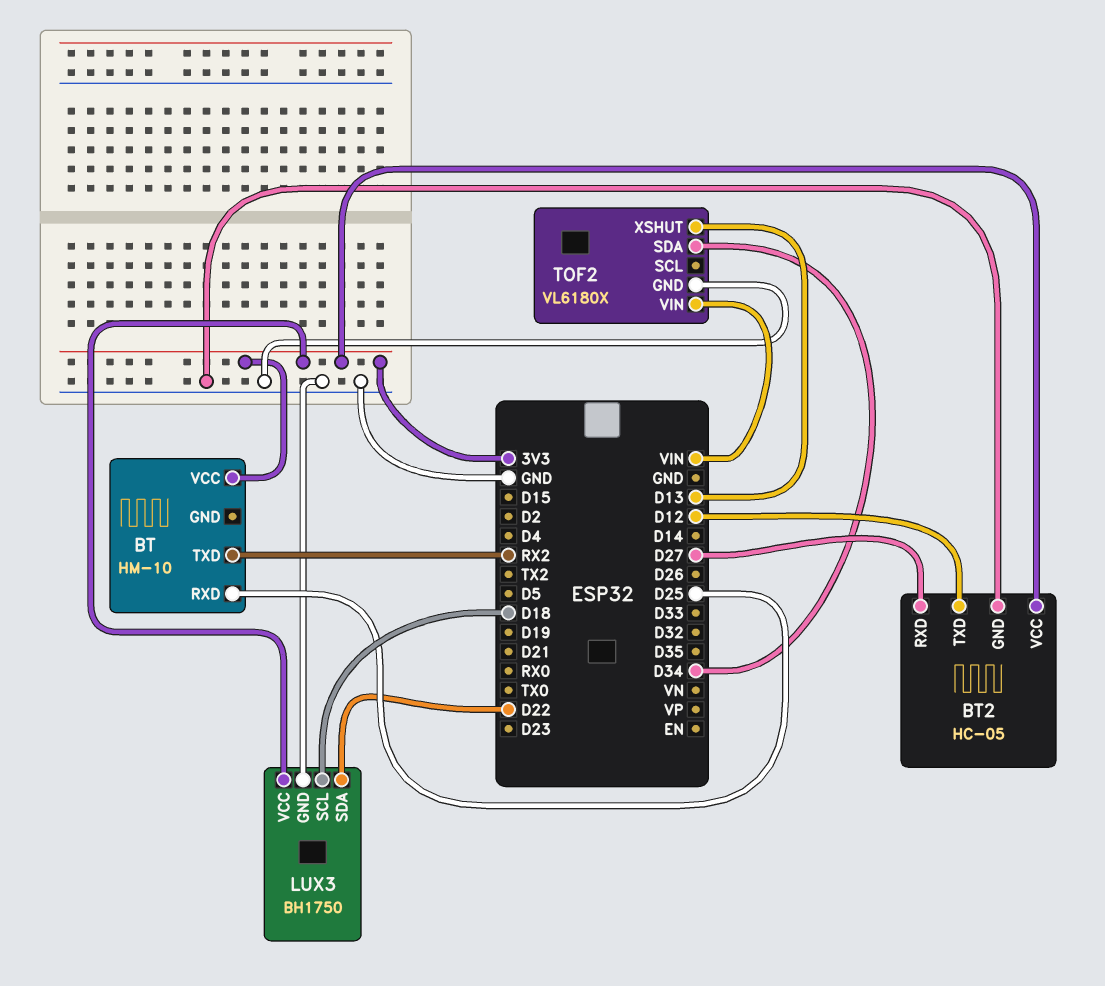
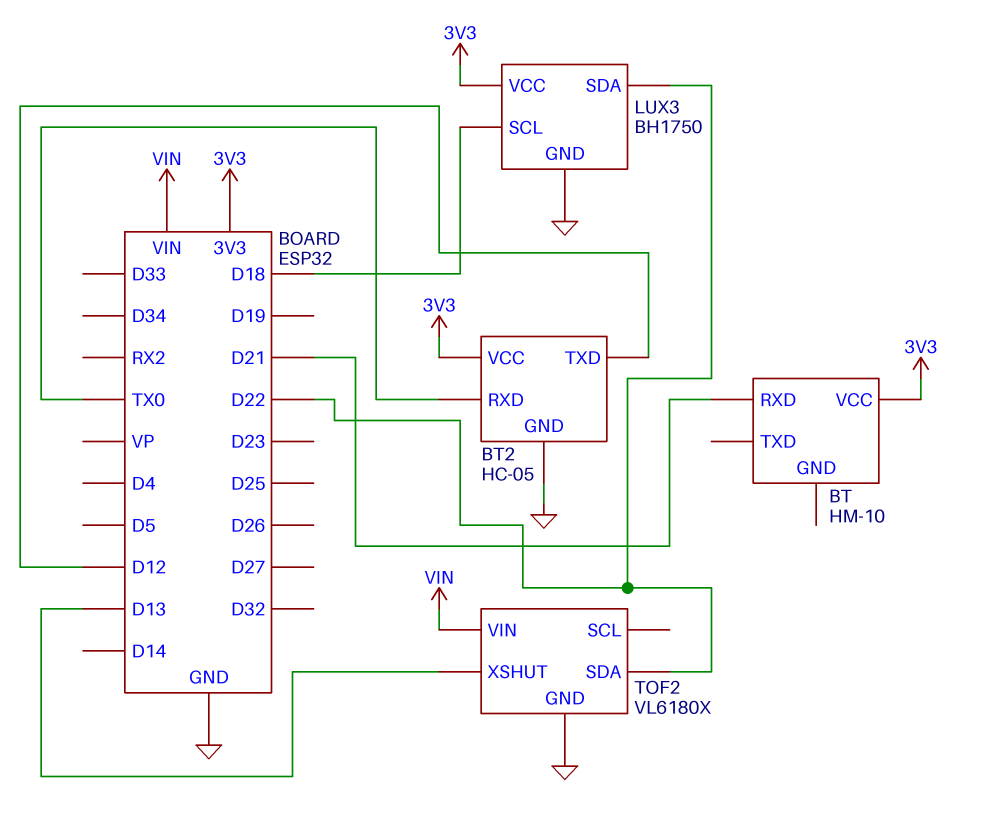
BT pin RXD: D25 -> D21
BT pin TXD: RX2 -> none
BT2 pin RXD: D27 -> TX0
TOF2 pin SDA: D34 -> D22

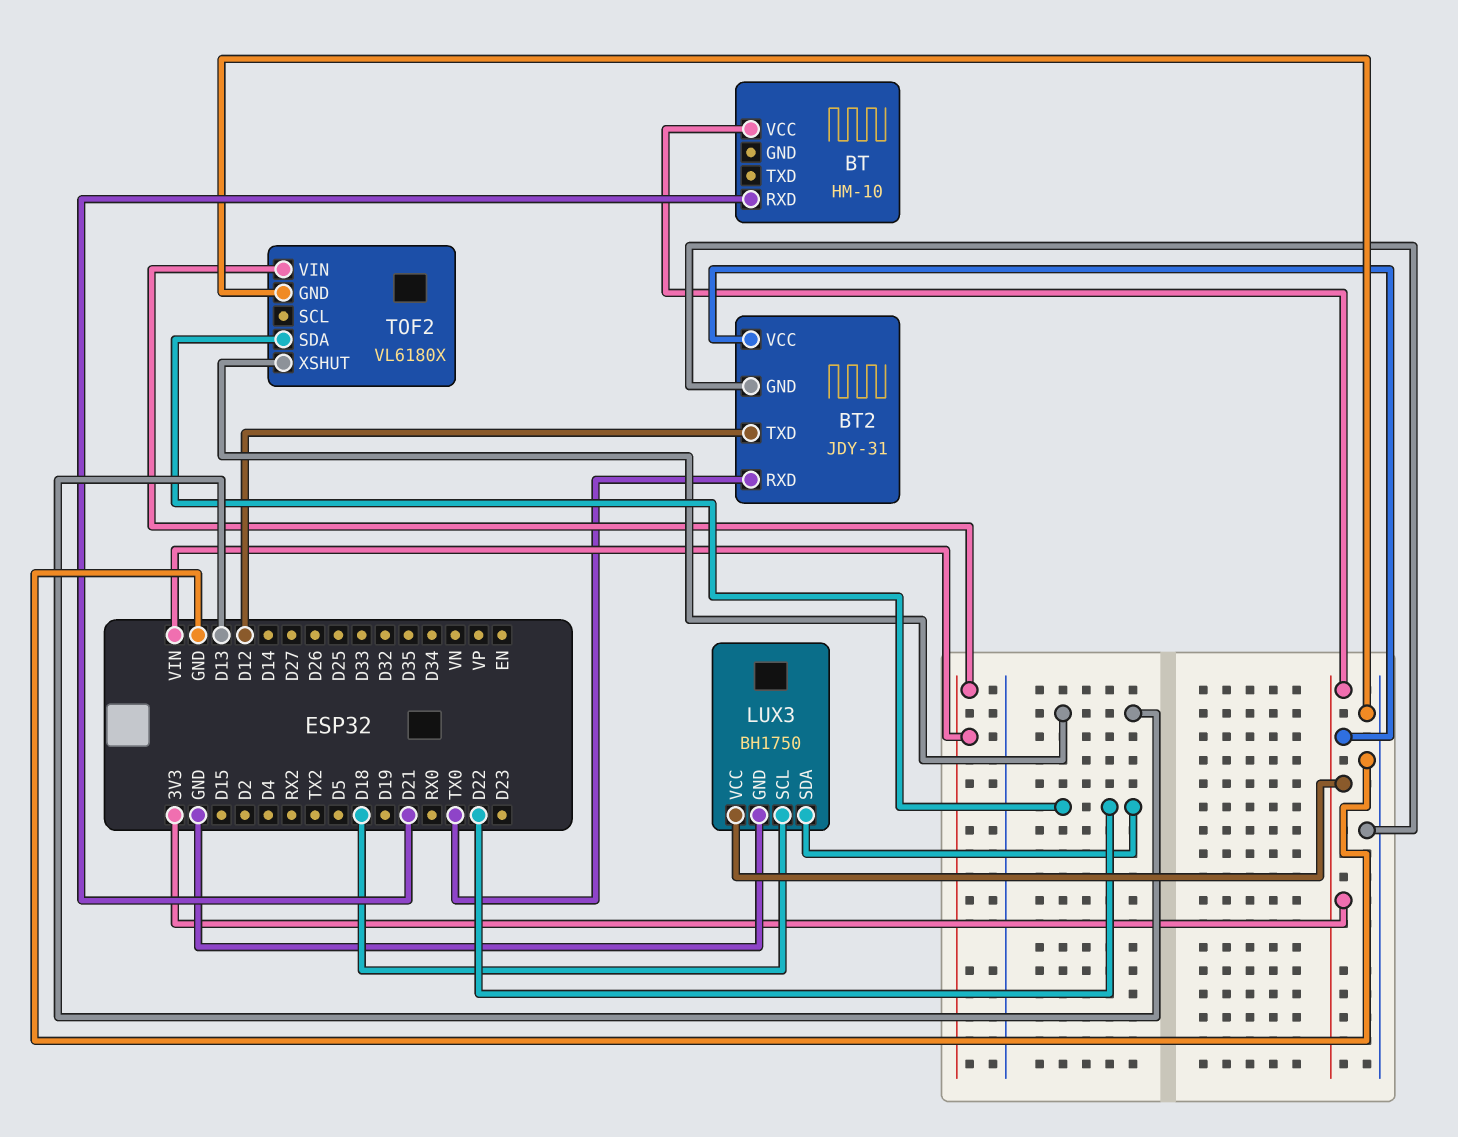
BT2: HC-05 -> JDY-31

